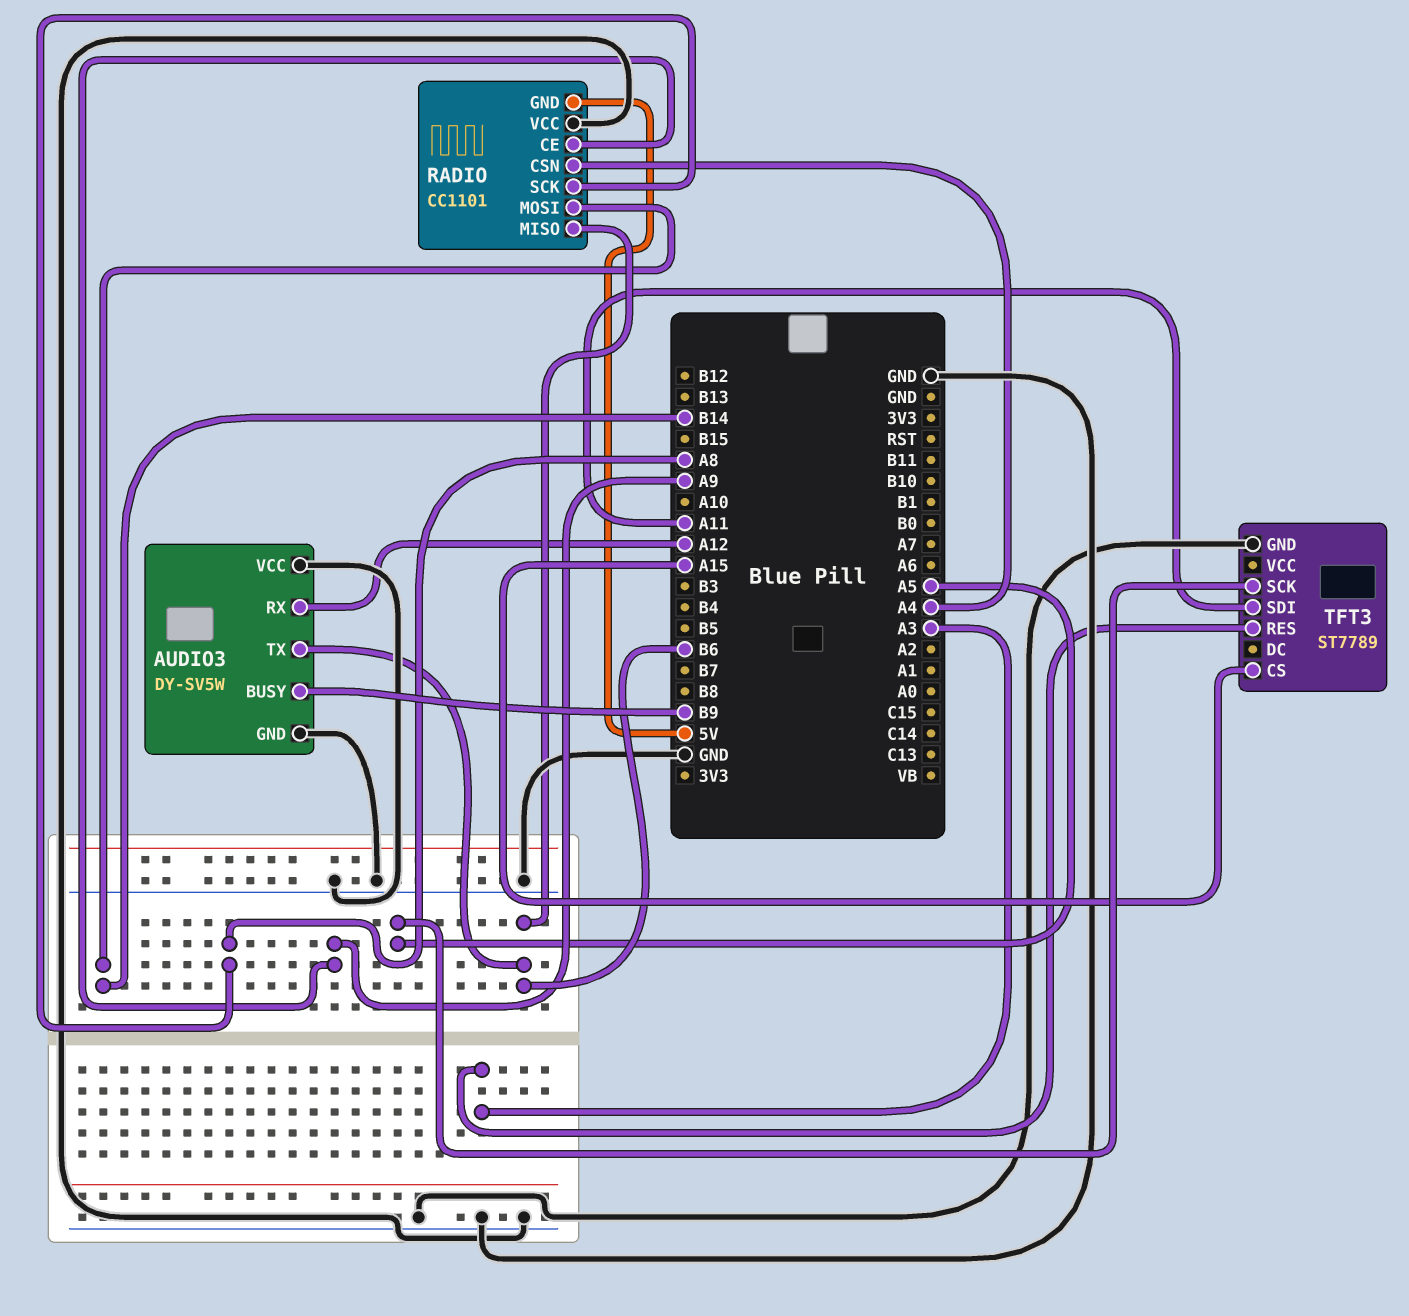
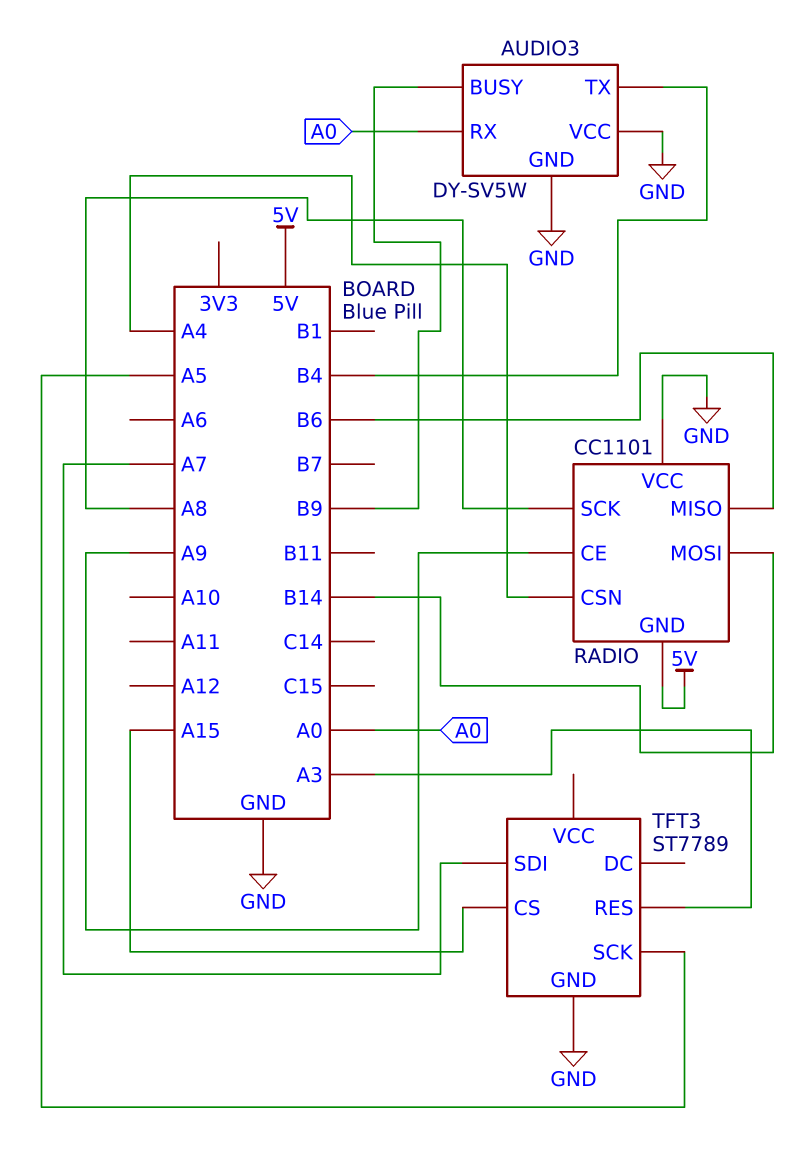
AUDIO3 pin RX: A12 -> A0
AUDIO3 pin TX: B6 -> B4
TFT3 pin SDI: A11 -> A7

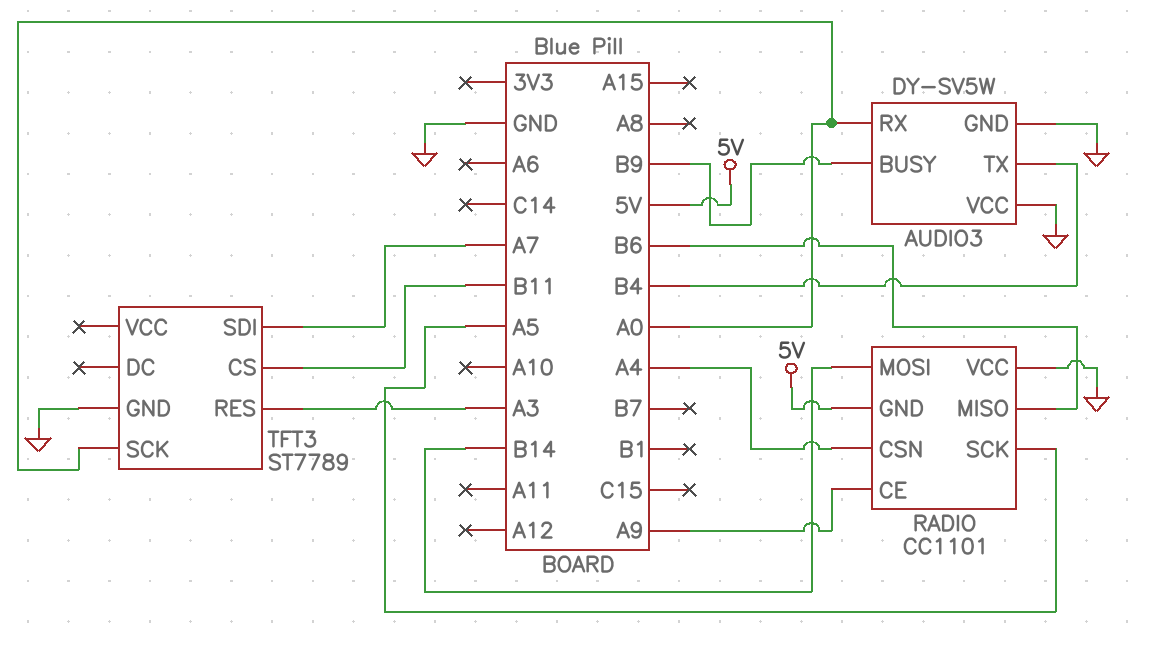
RADIO pin SCK: A8 -> A5
TFT3 pin CS: A15 -> B11
TFT3 pin SCK: A5 -> A0

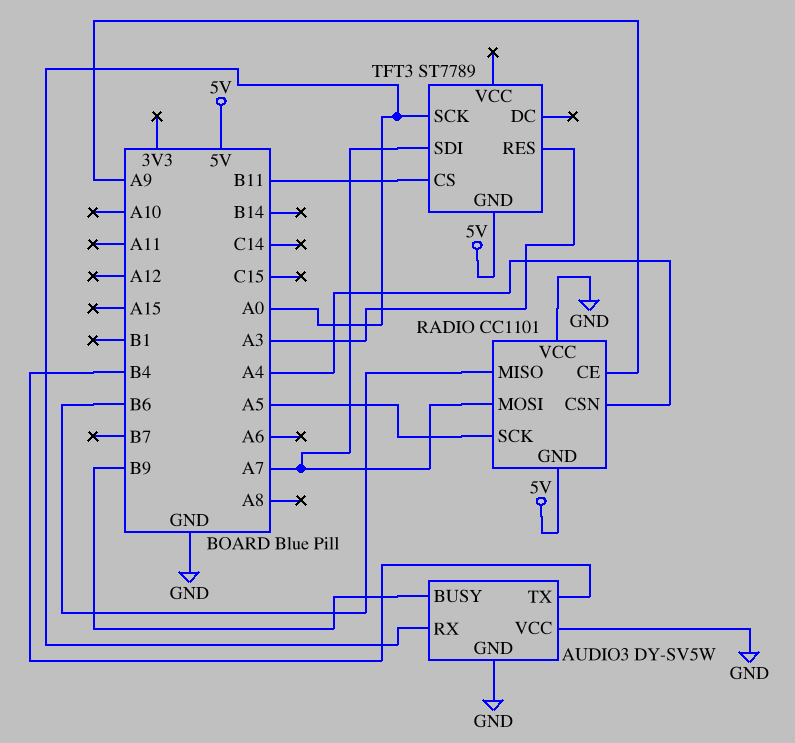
RADIO pin MOSI: B14 -> A7
TFT3 pin GND: GND -> 5V

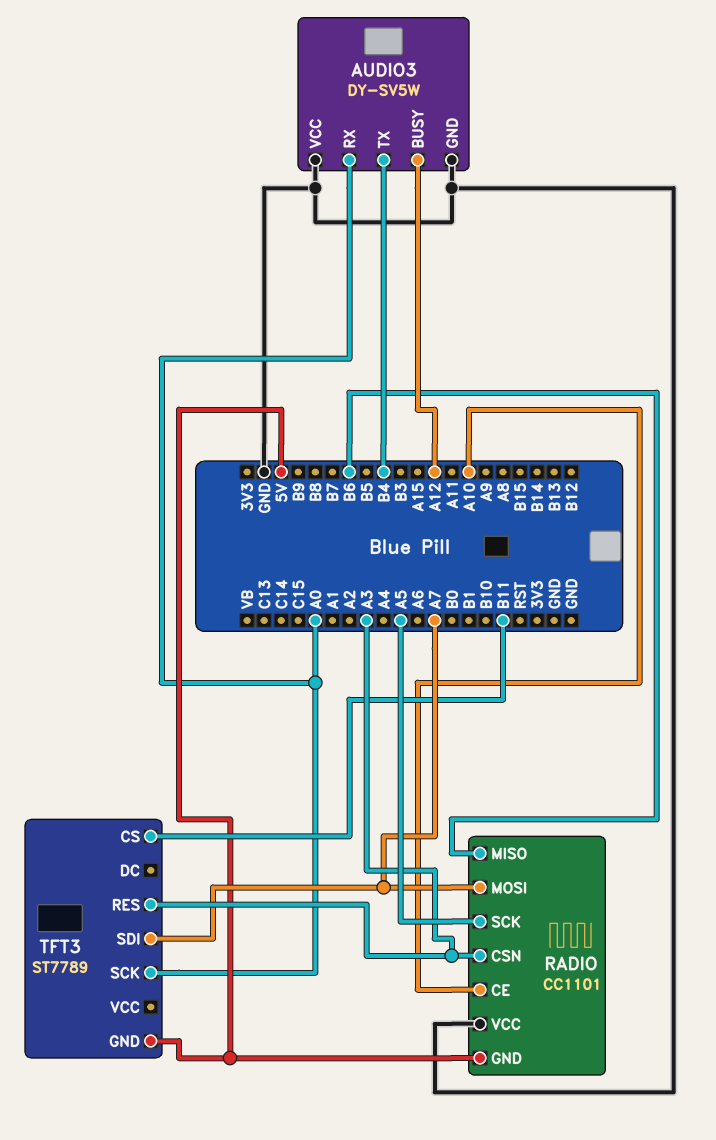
AUDIO3 pin BUSY: B9 -> A12
RADIO pin CE: A9 -> A10
RADIO pin CSN: A4 -> A3

